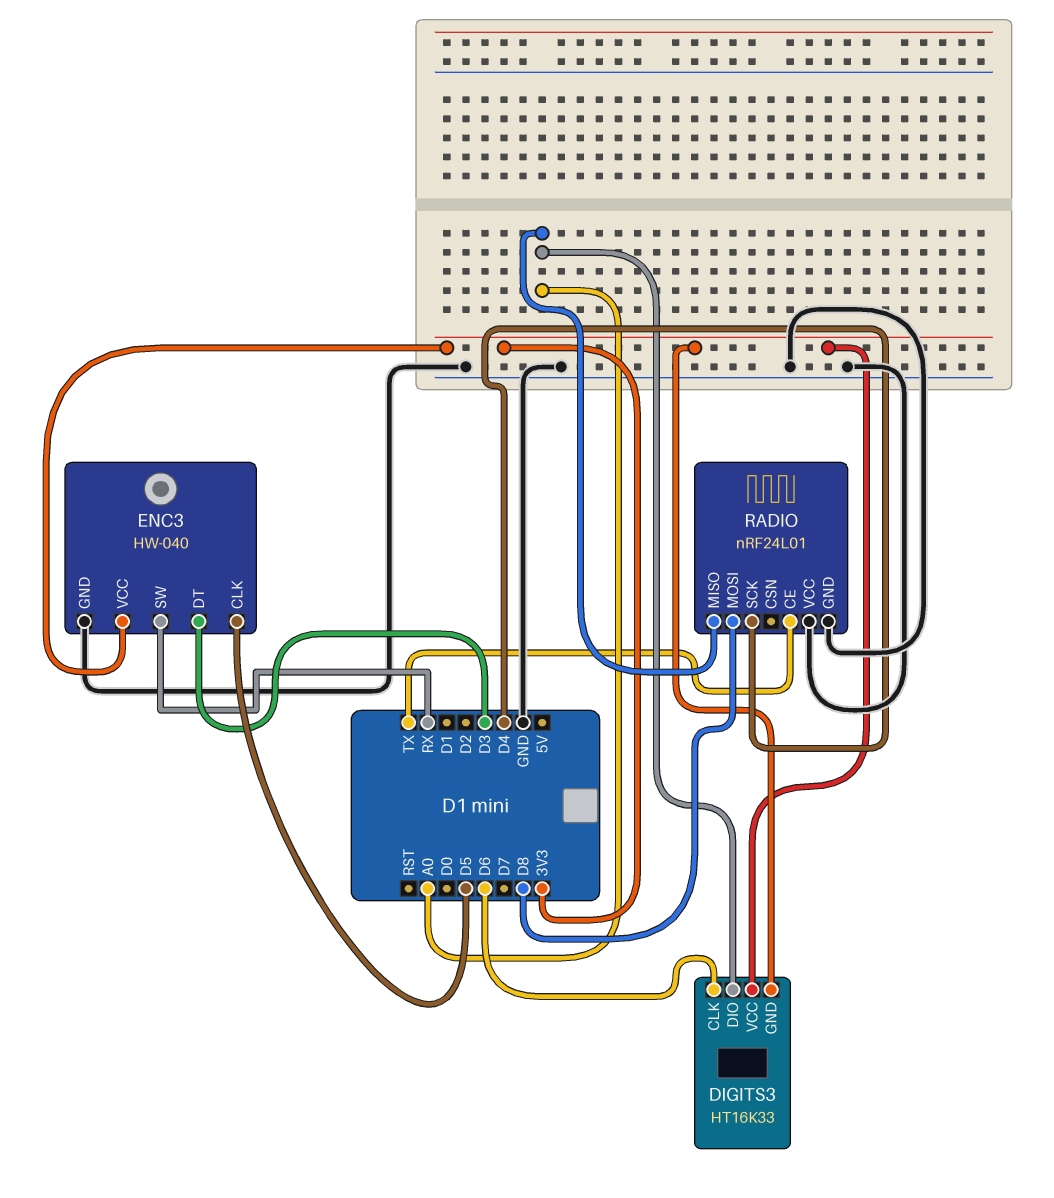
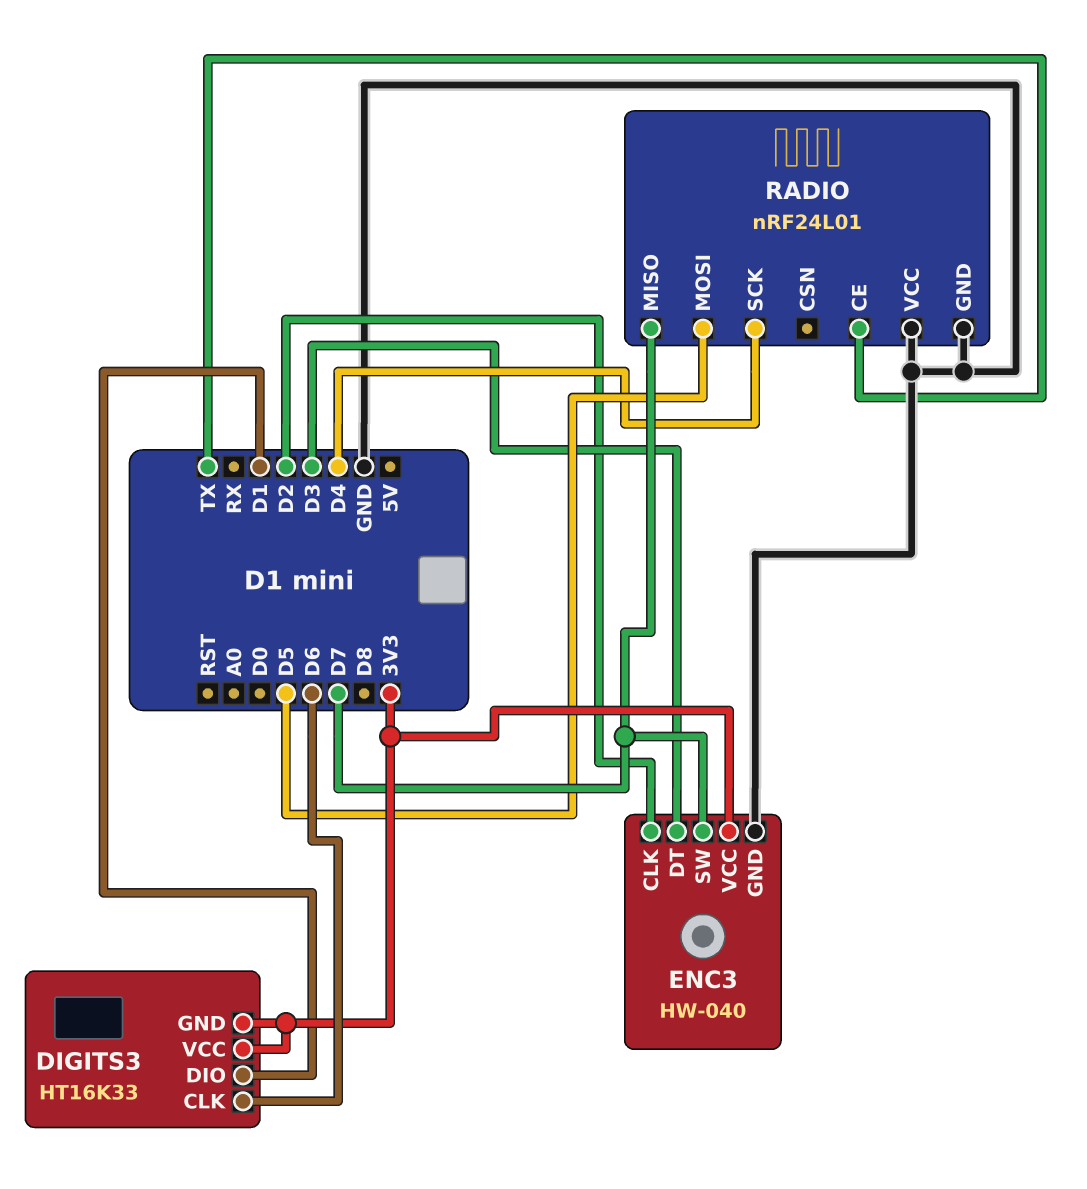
DIGITS3 pin DIO: A0 -> D1
ENC3 pin CLK: D5 -> D2
ENC3 pin SW: RX -> D7
RADIO pin MISO: A0 -> D7
RADIO pin MOSI: D8 -> D5

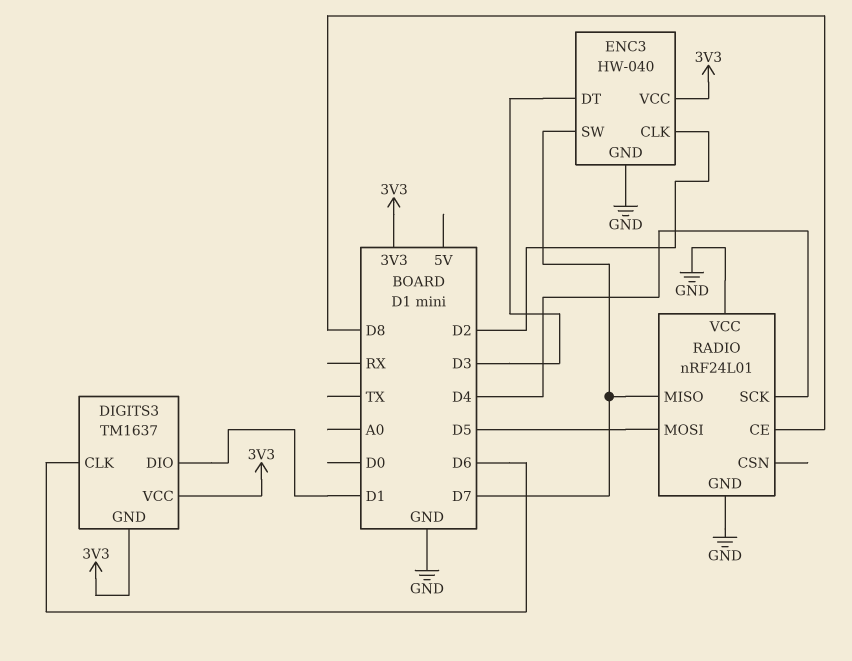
DIGITS3: HT16K33 -> TM1637
RADIO pin CE: TX -> D8

